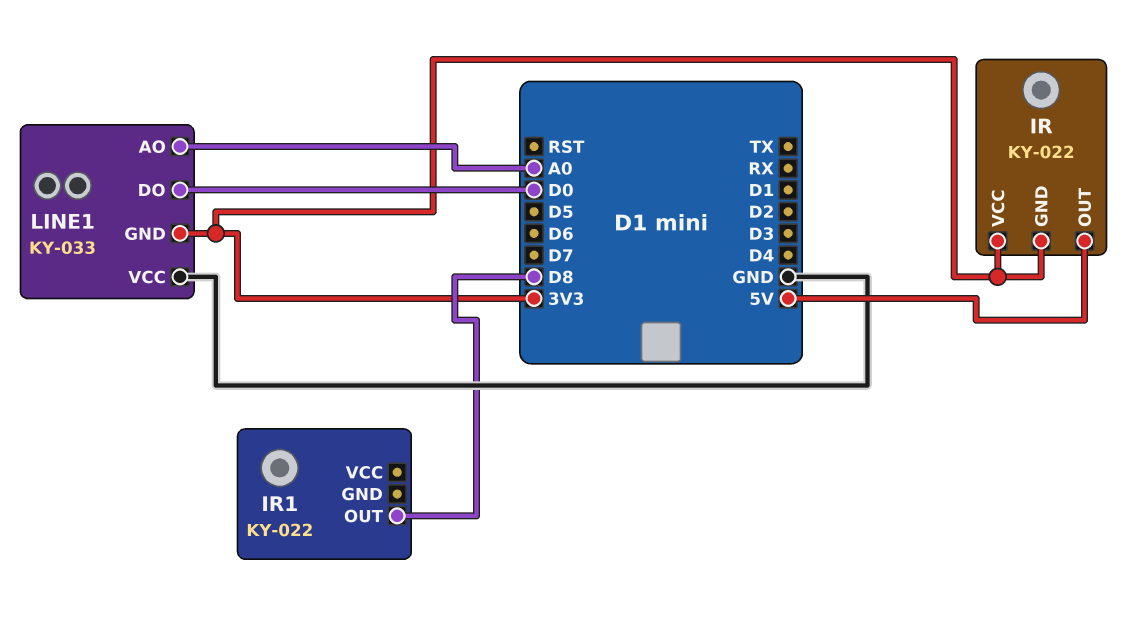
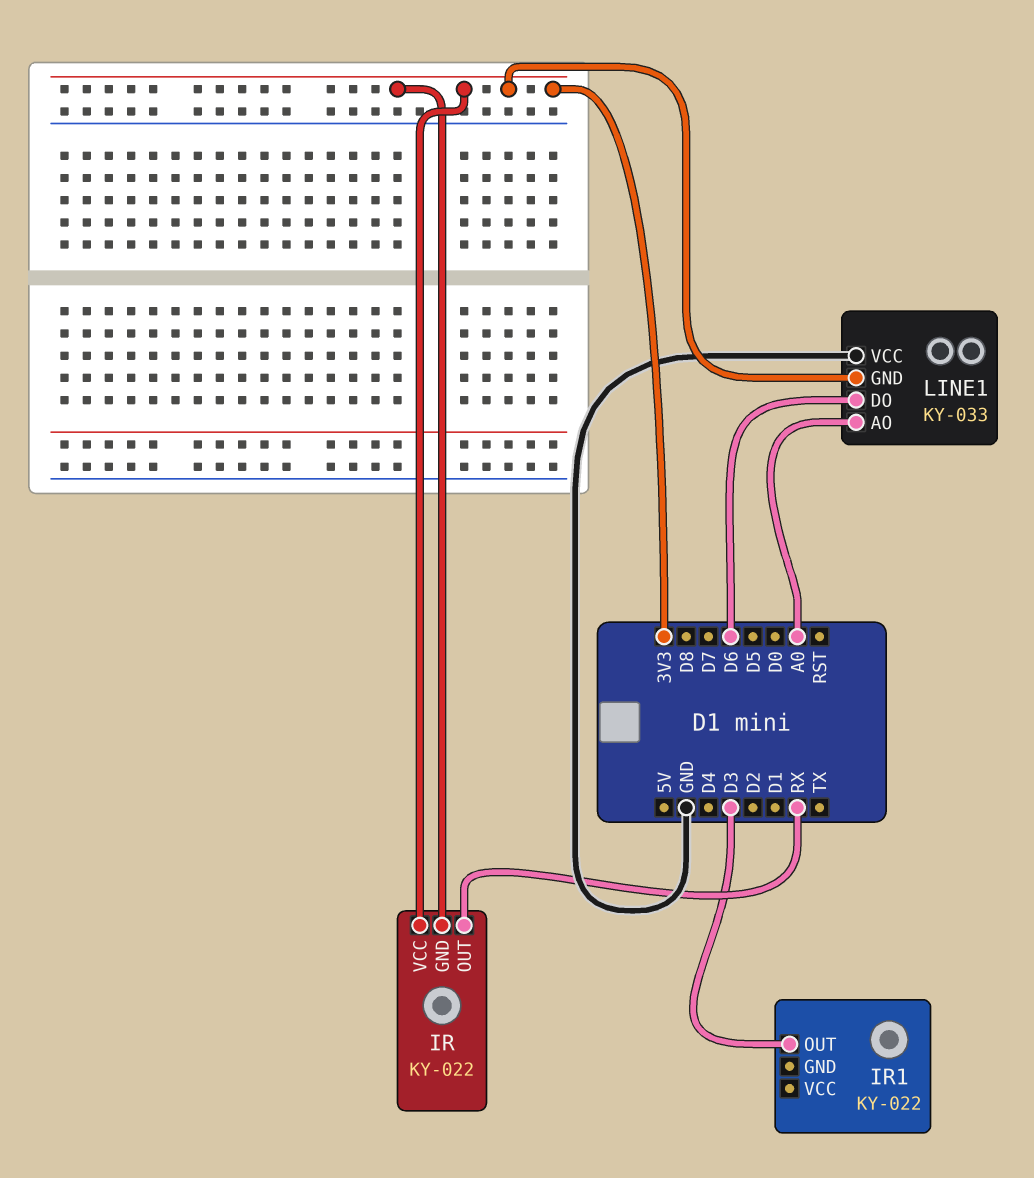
IR pin OUT: 5V -> RX
IR1 pin OUT: D8 -> D3
LINE1 pin DO: D0 -> D6

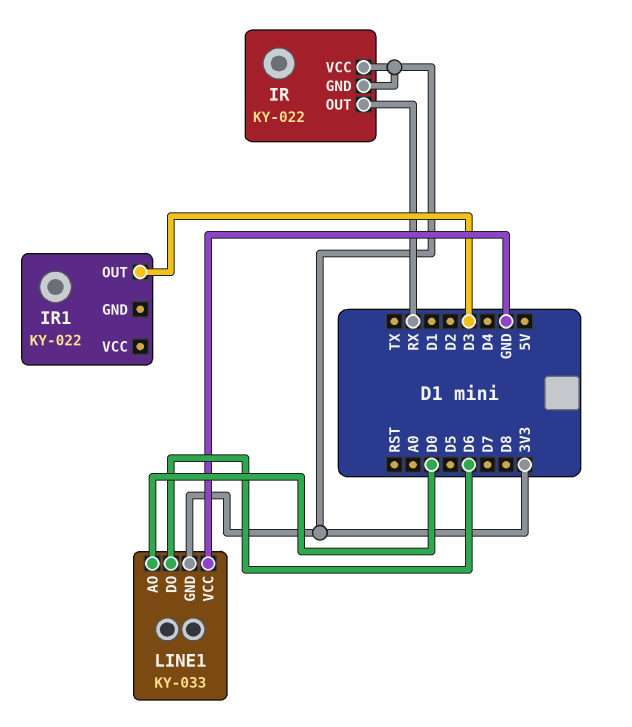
LINE1 pin AO: A0 -> D0

